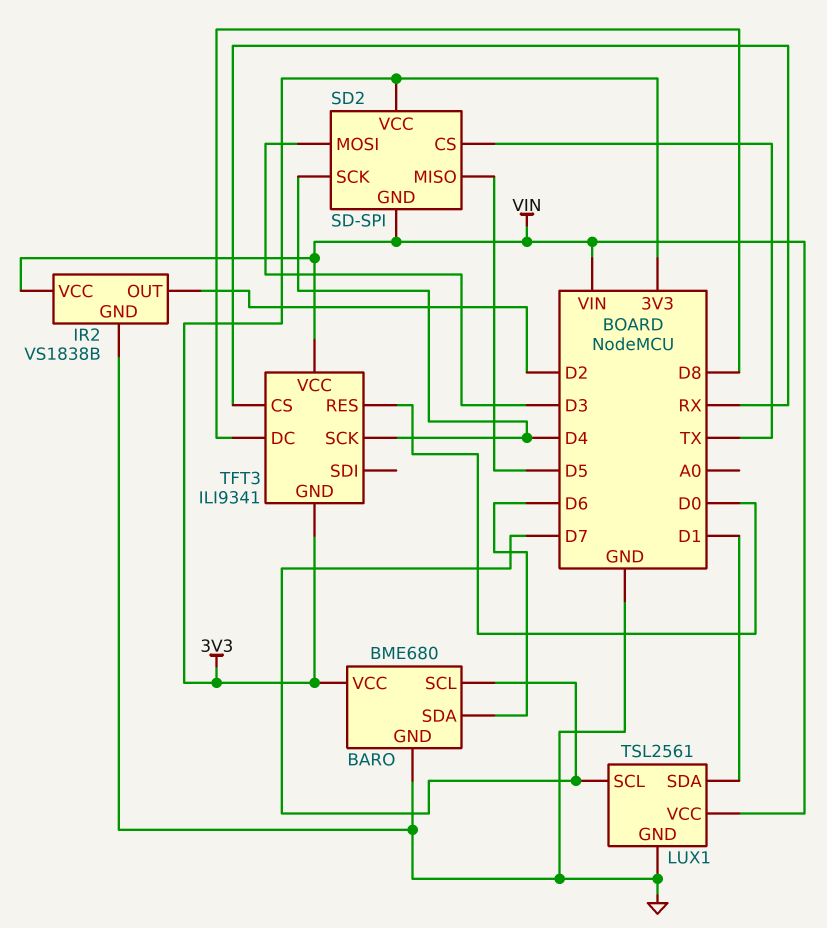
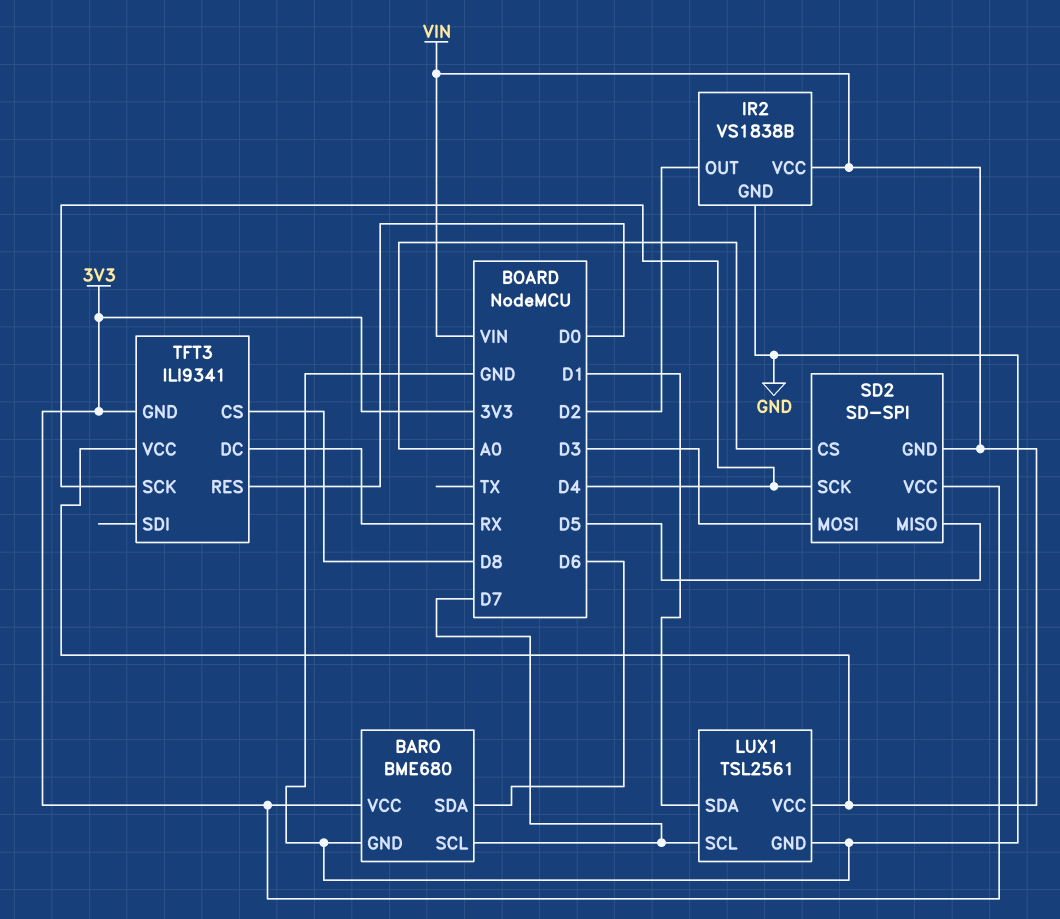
SD2 pin CS: TX -> A0
TFT3 pin CS: RX -> D8
TFT3 pin DC: D8 -> RX

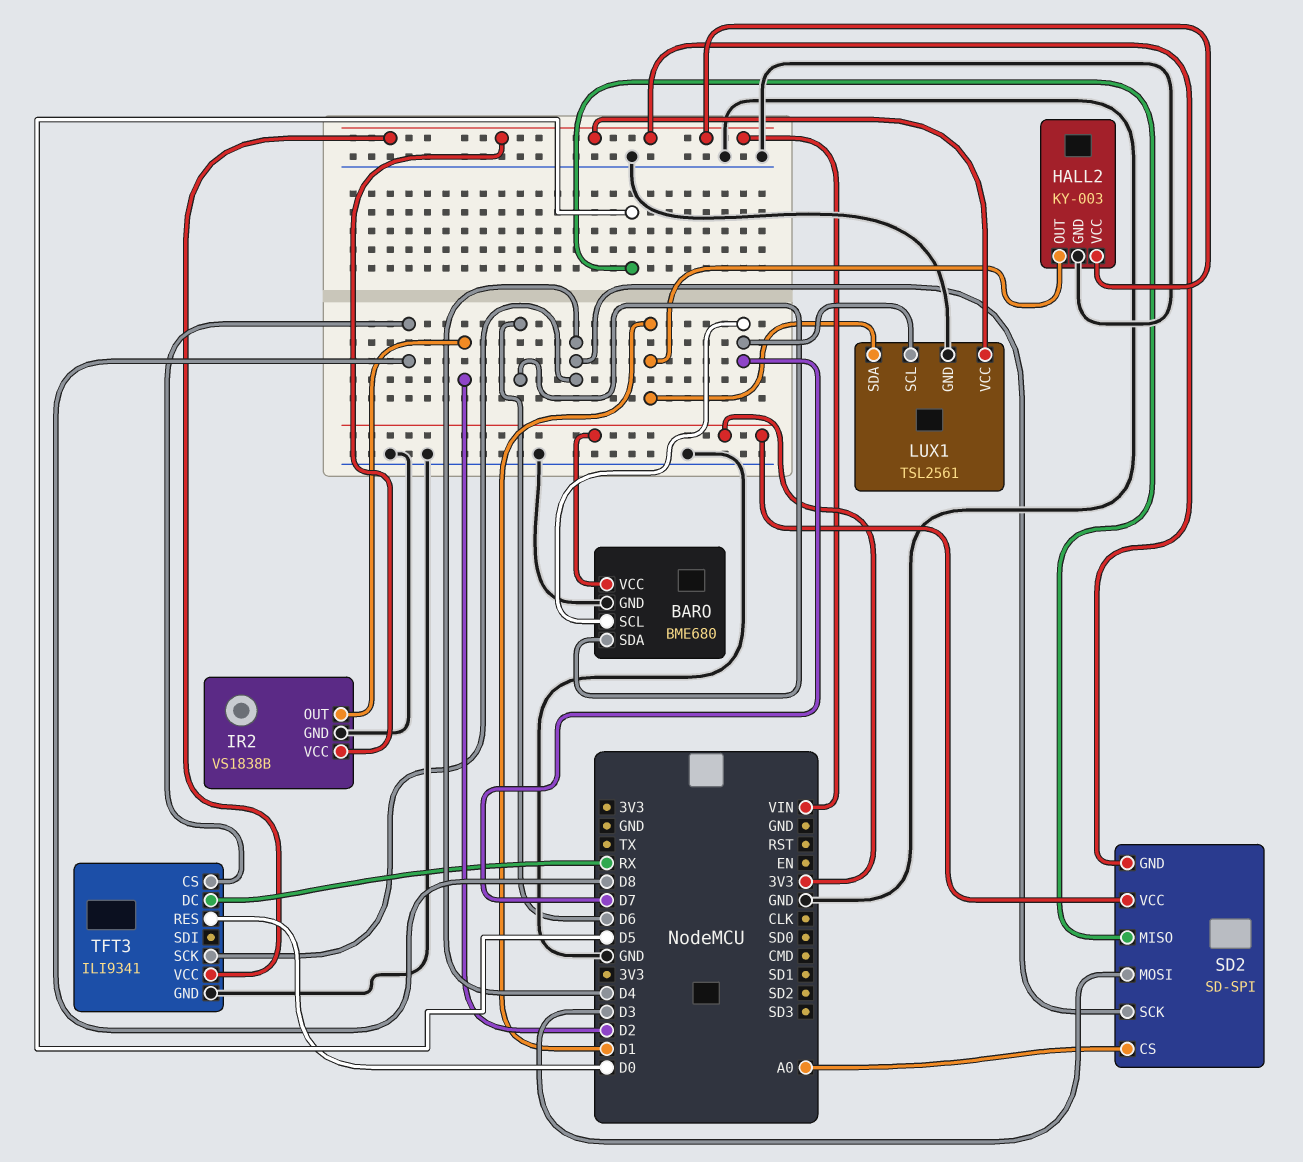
HALL2: none -> KY-003
HALL2 pin GND: none -> GND
HALL2 pin OUT: none -> D1
HALL2 pin VCC: none -> VIN
TFT3 pin GND: 3V3 -> GND

